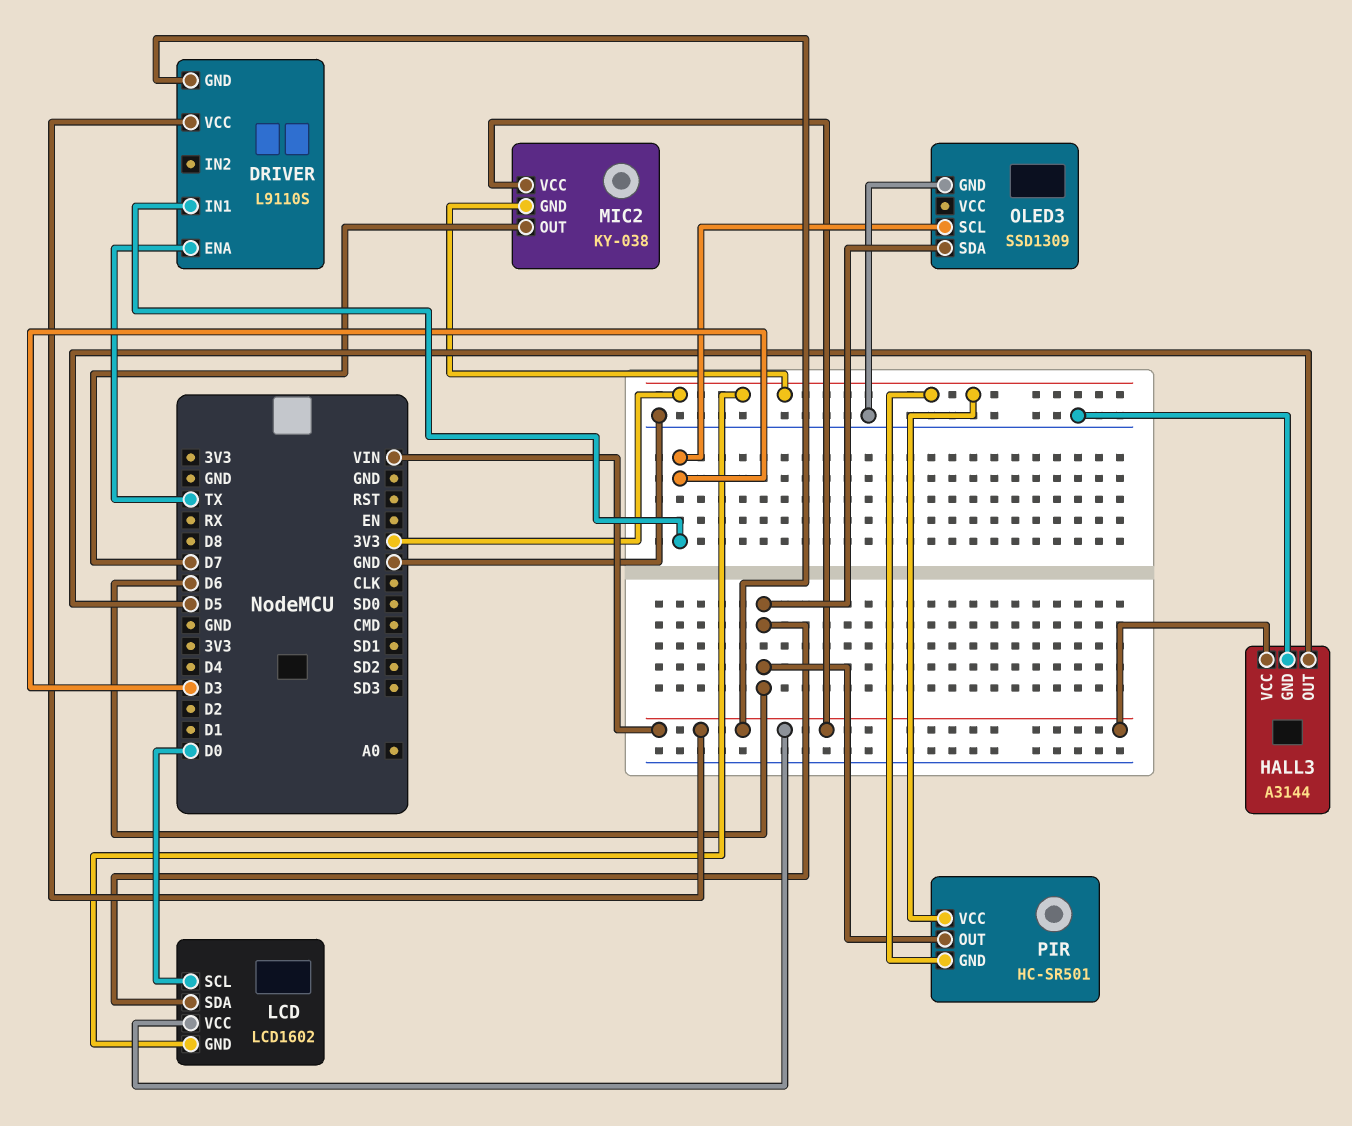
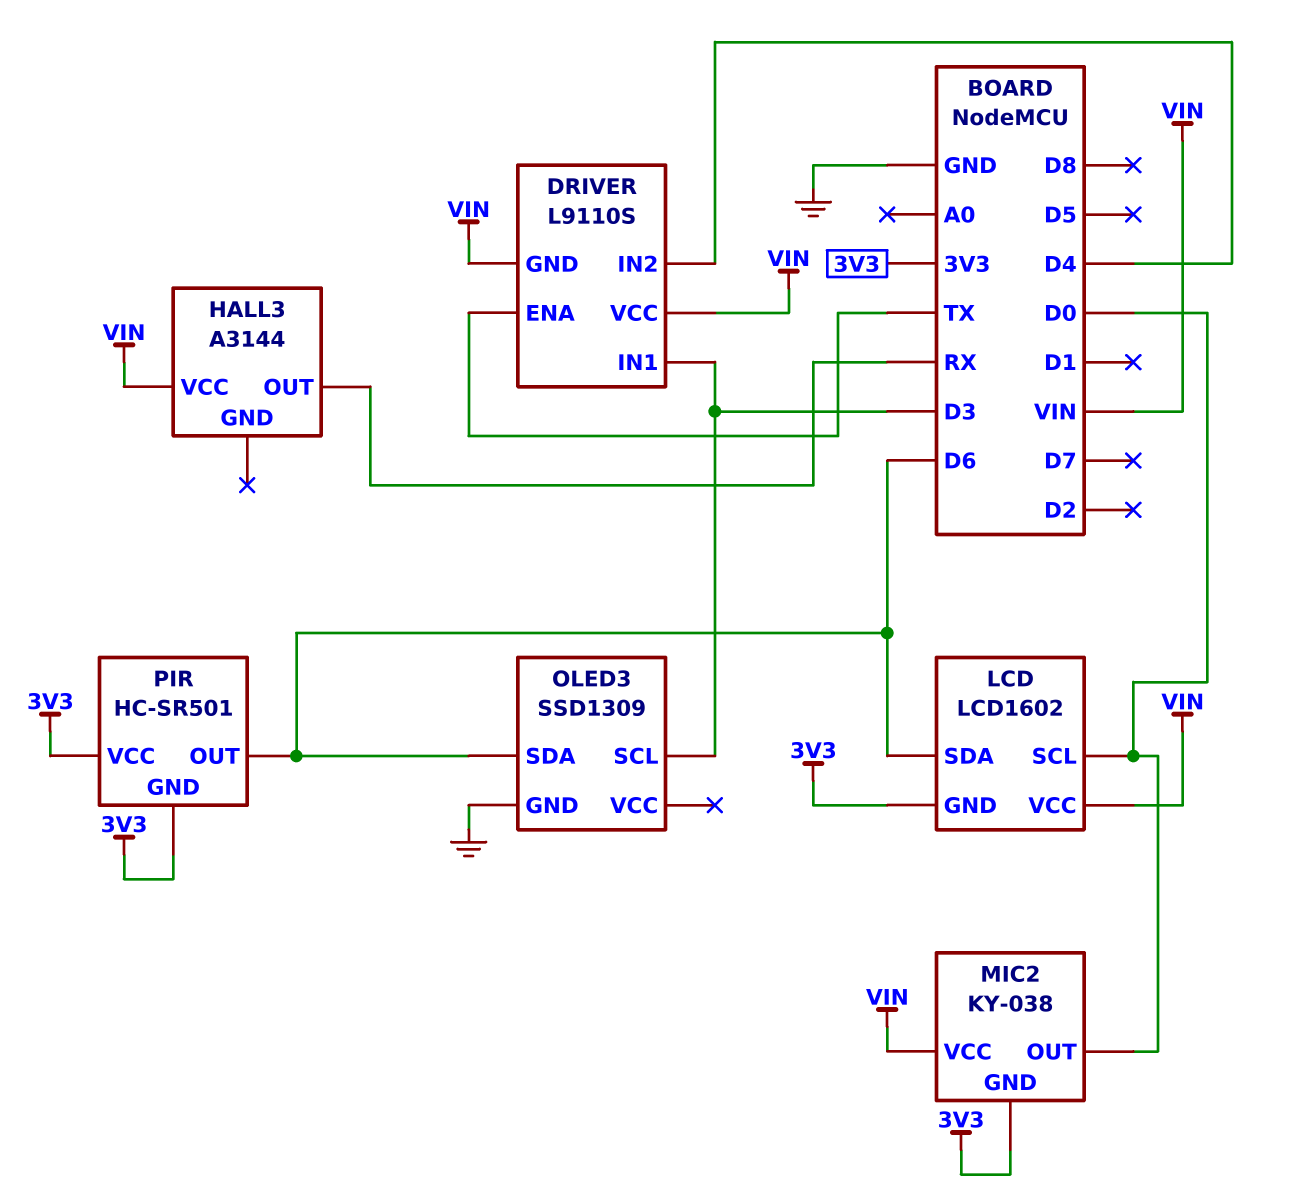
DRIVER pin IN2: none -> D4
HALL3 pin GND: GND -> none
HALL3 pin OUT: D5 -> RX
MIC2 pin OUT: D7 -> D0

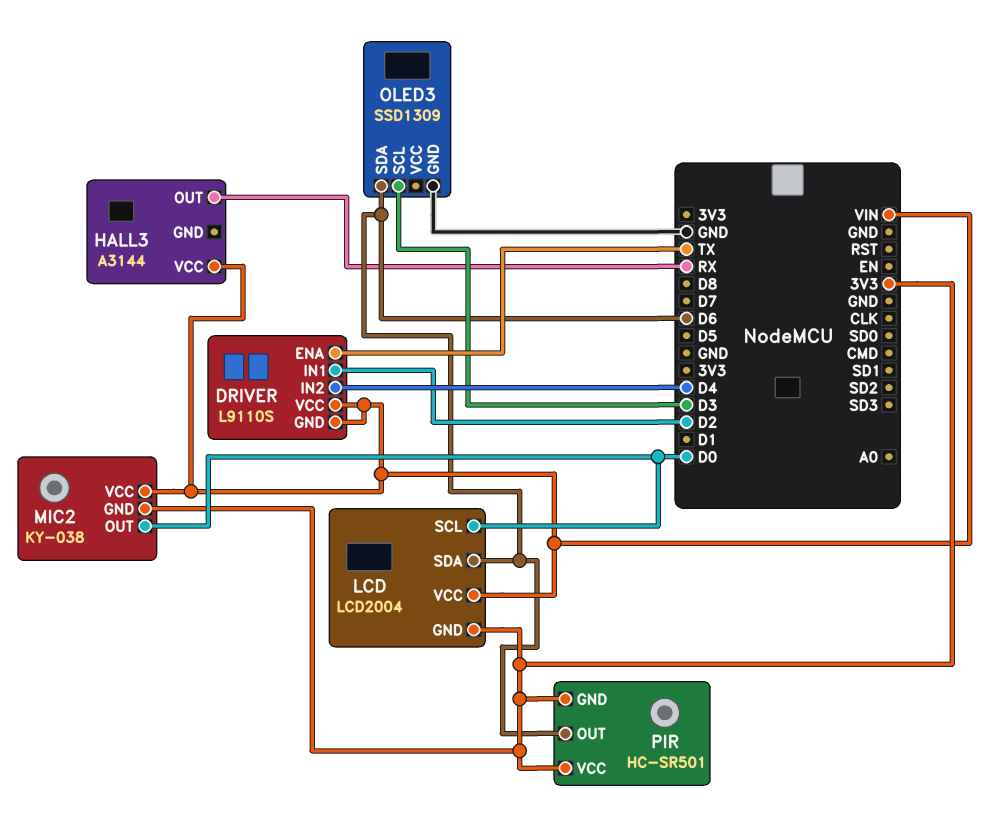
DRIVER pin IN1: D3 -> D2
LCD: LCD1602 -> LCD2004

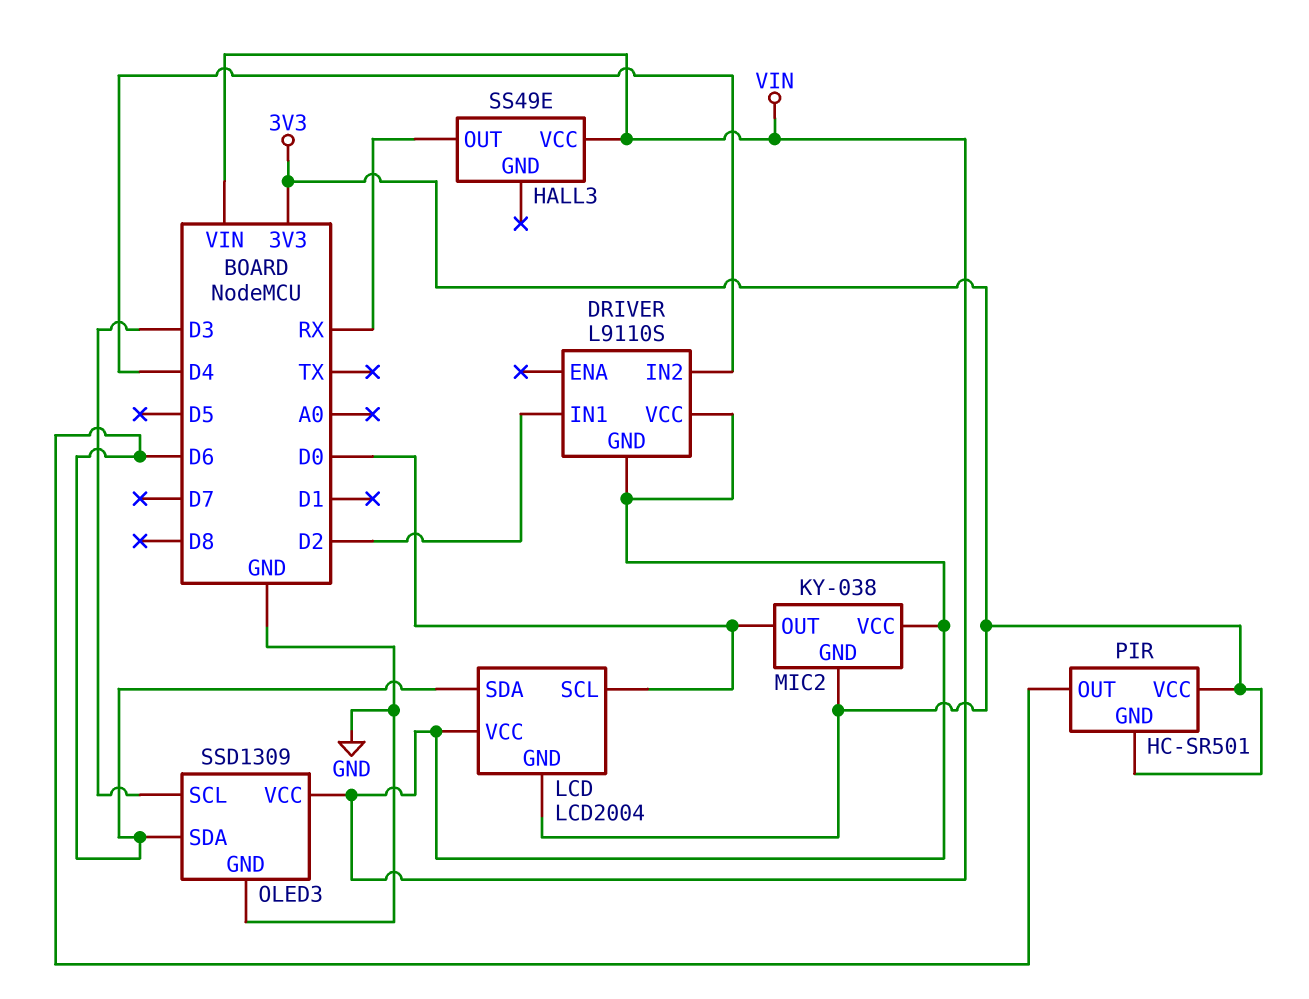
DRIVER pin ENA: TX -> none
HALL3: A3144 -> SS49E
OLED3 pin VCC: none -> VIN

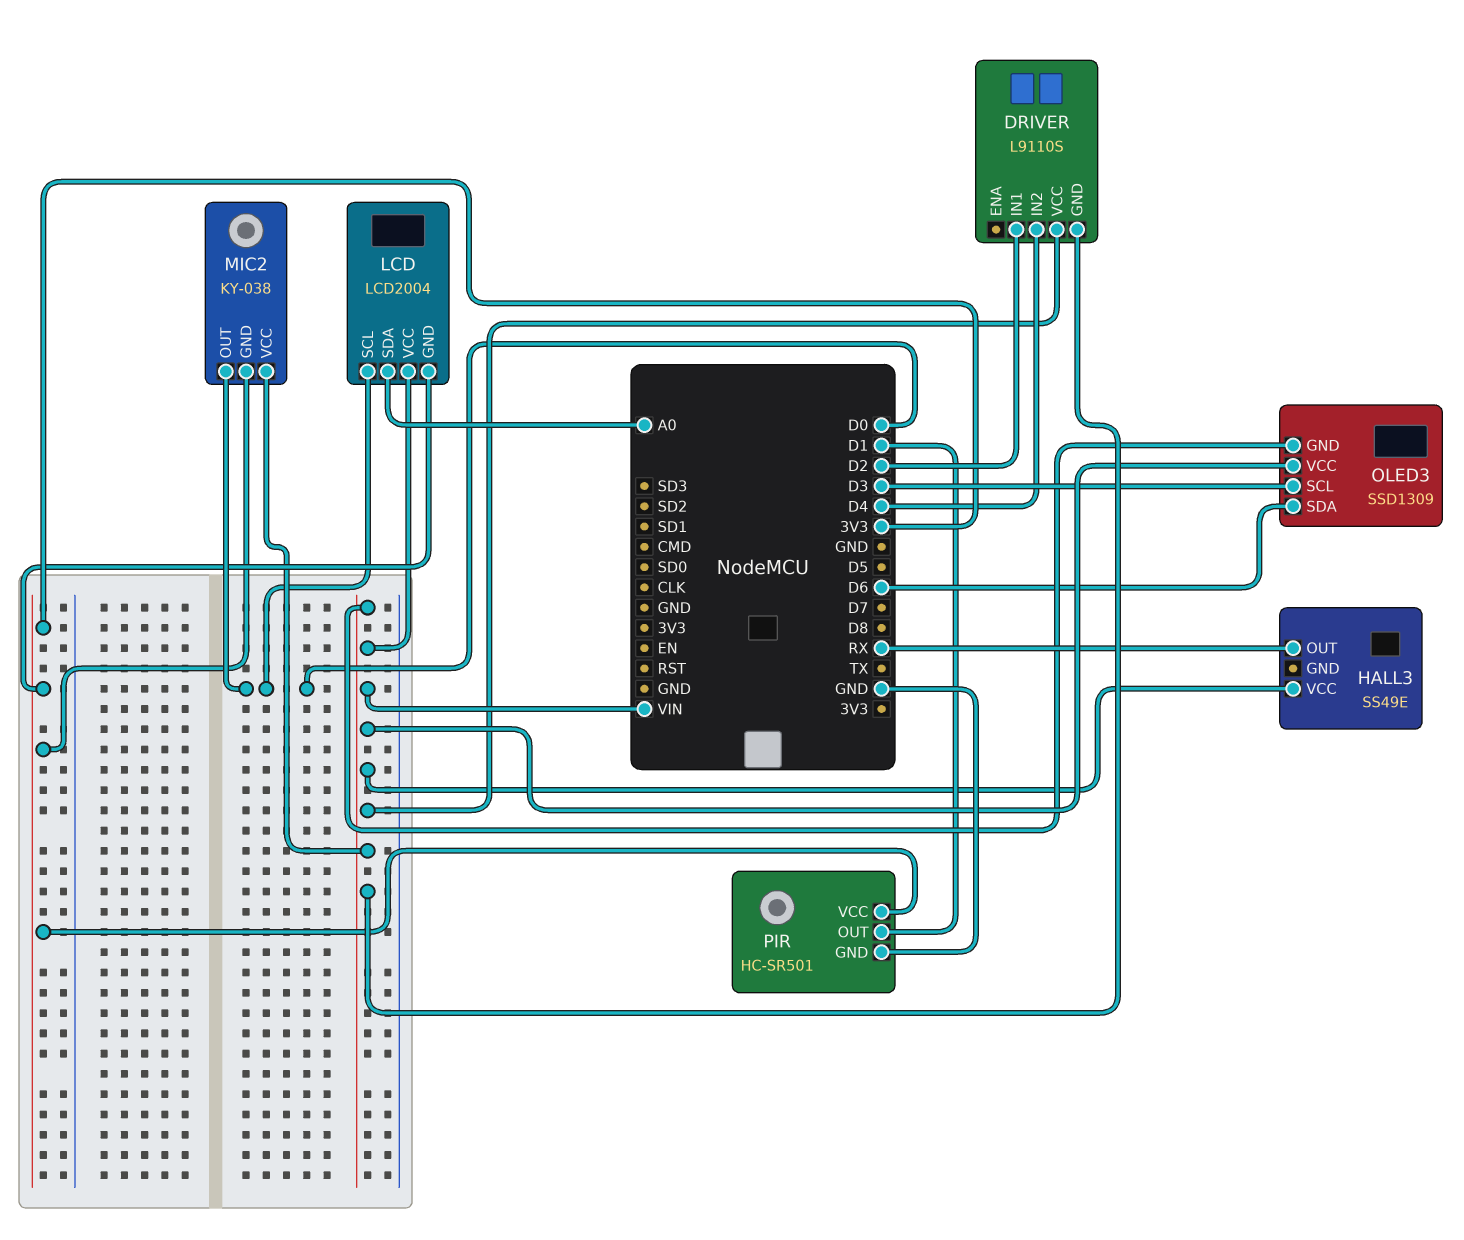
LCD pin SDA: D6 -> A0
OLED3 pin GND: GND -> VIN
PIR pin GND: 3V3 -> GND
PIR pin OUT: D6 -> D1

